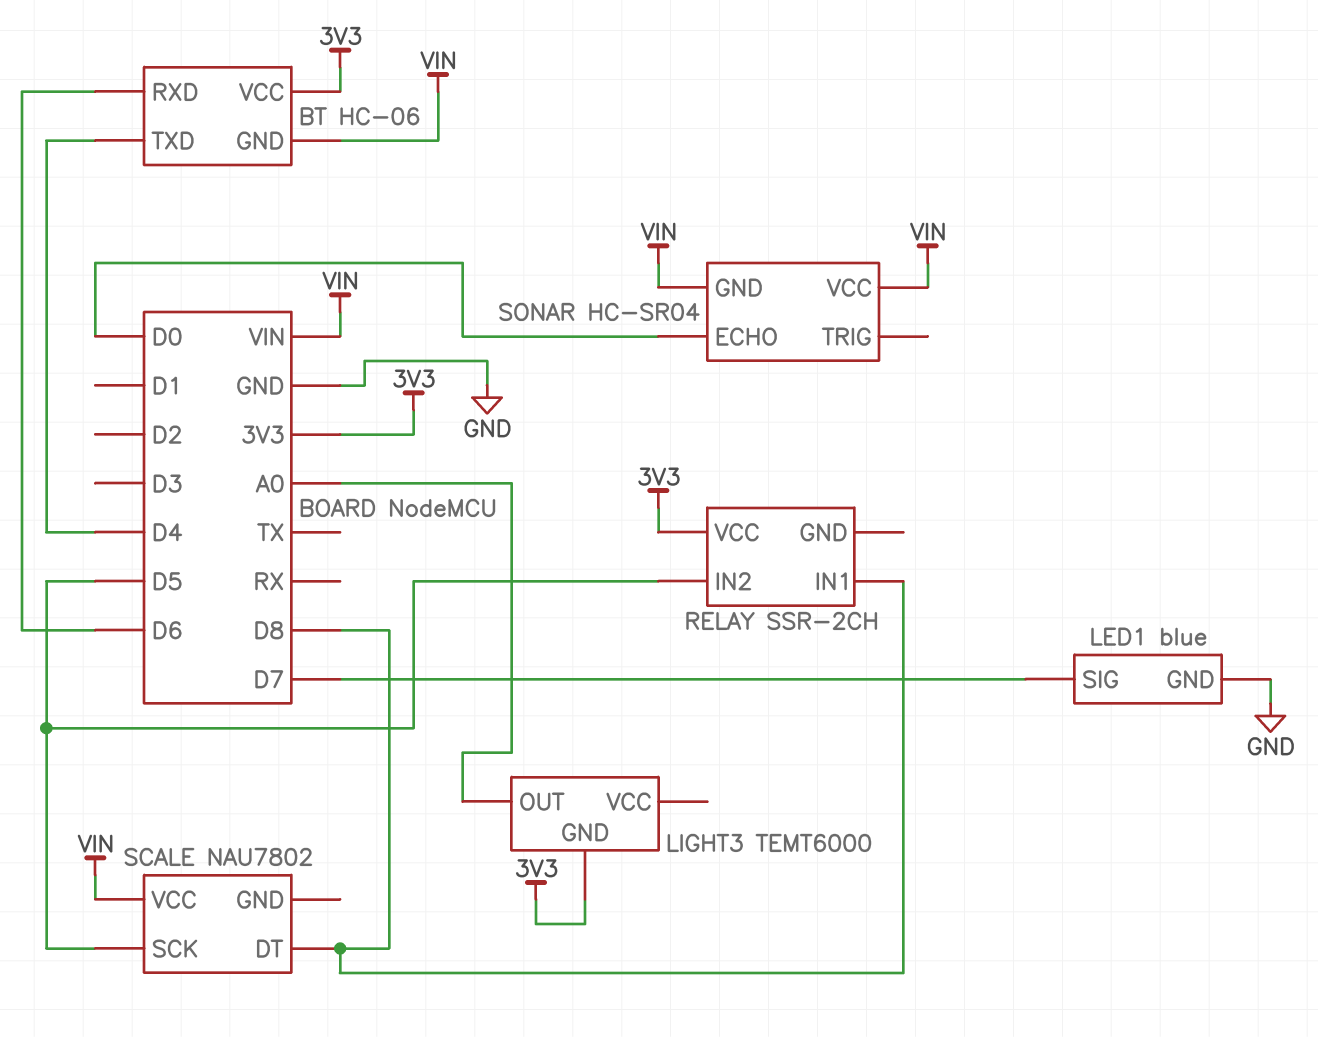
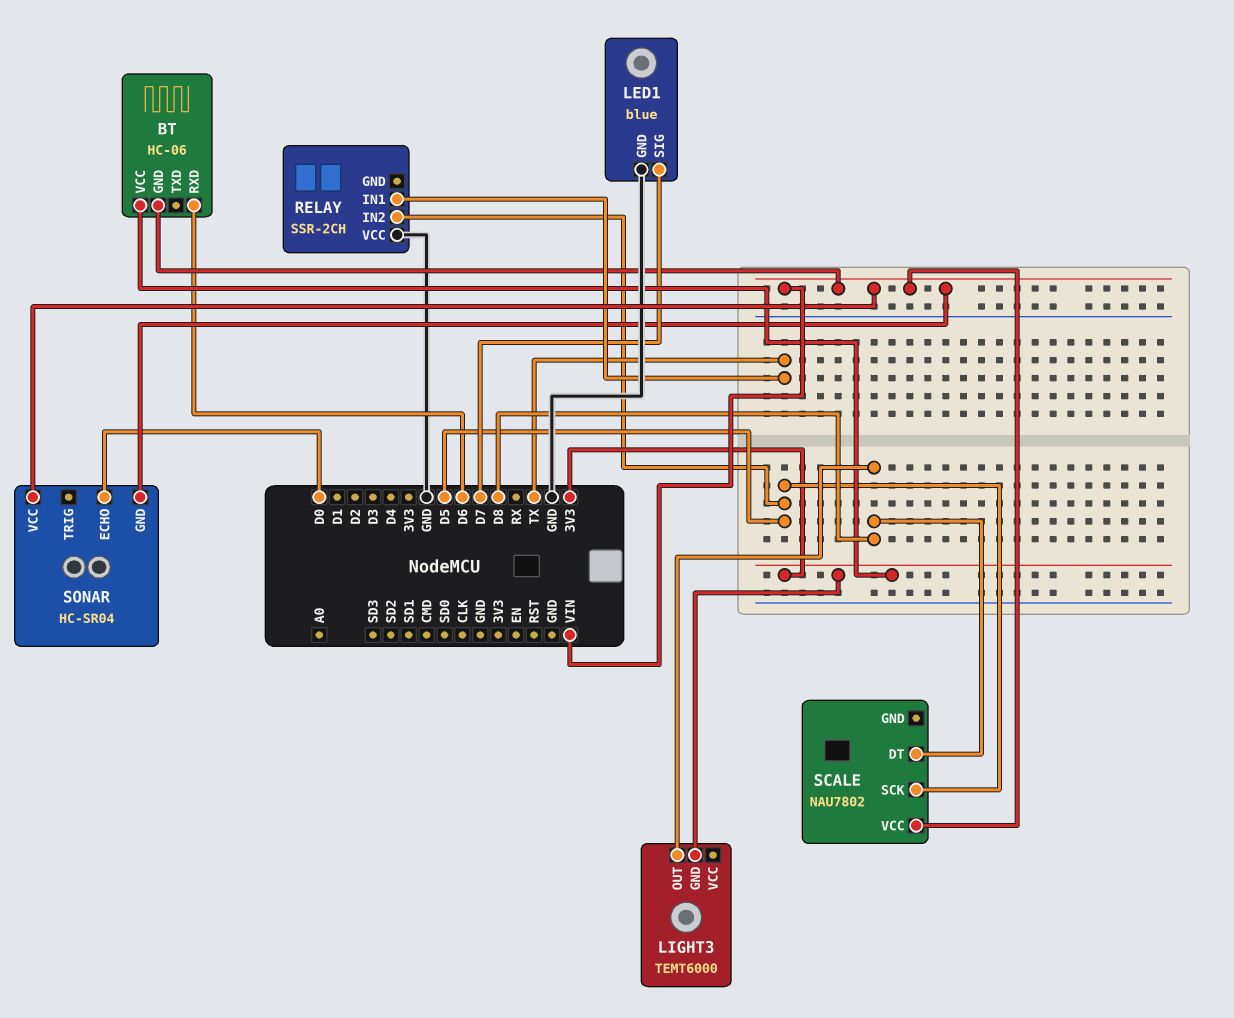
BT pin TXD: D4 -> none
LIGHT3 pin OUT: A0 -> D8
RELAY pin IN1: D8 -> TX
RELAY pin VCC: 3V3 -> GND

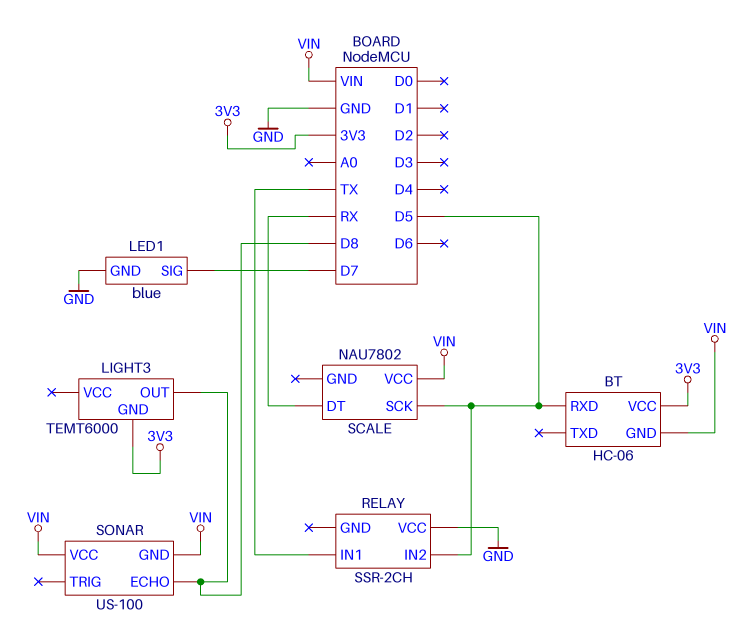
BT pin RXD: D6 -> D5
SCALE pin DT: D8 -> RX
SONAR: HC-SR04 -> US-100
SONAR pin ECHO: D0 -> D8

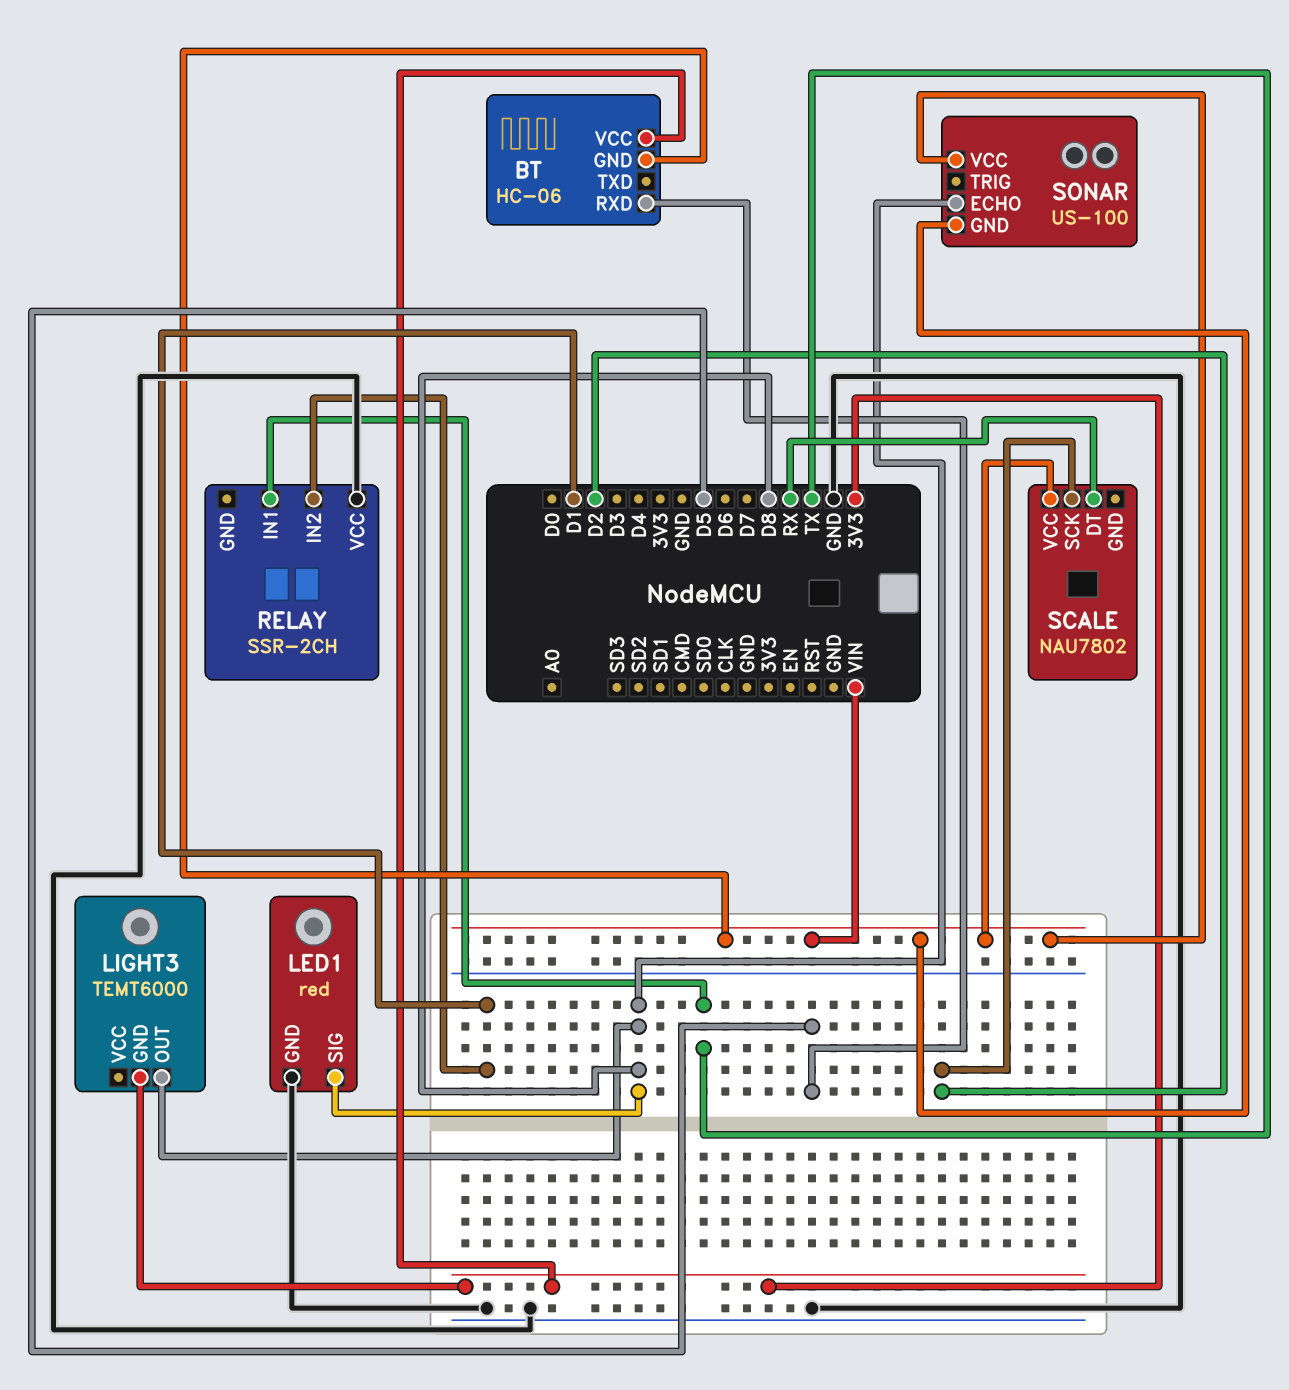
LED1: blue -> red
LED1 pin SIG: D7 -> D8
RELAY pin IN2: D5 -> D1
SCALE pin SCK: D5 -> D2

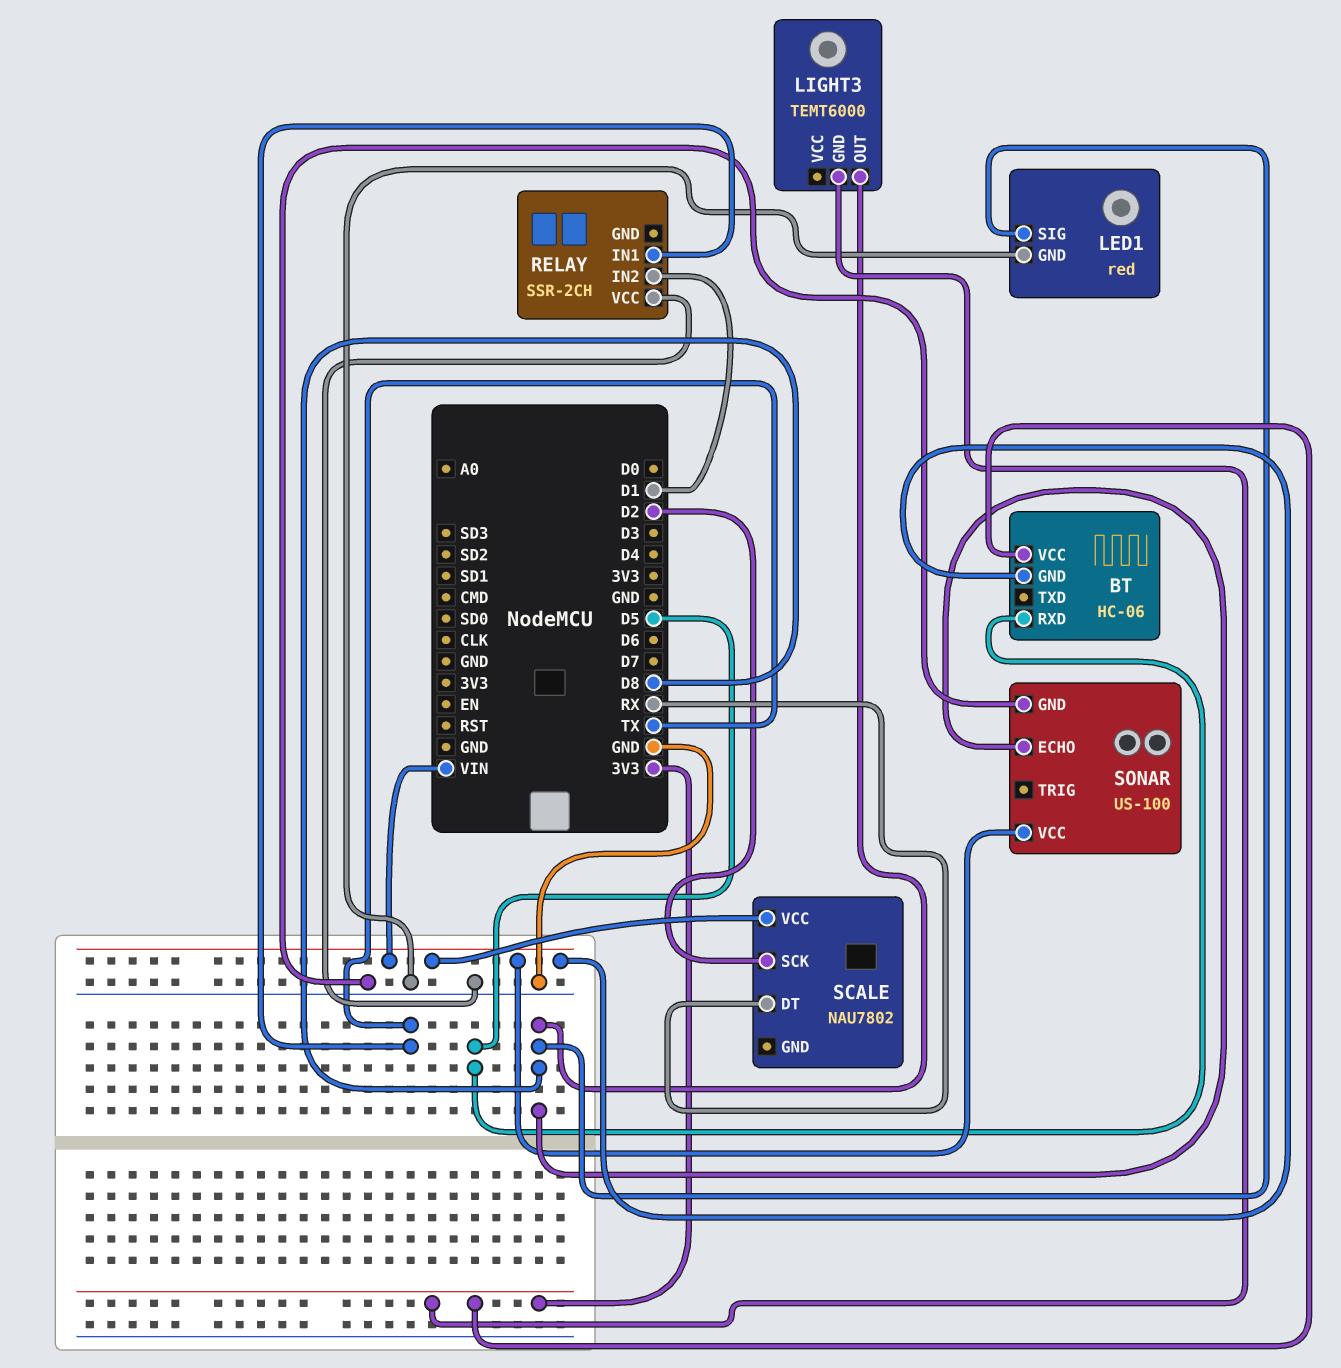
SONAR pin GND: VIN -> GND

